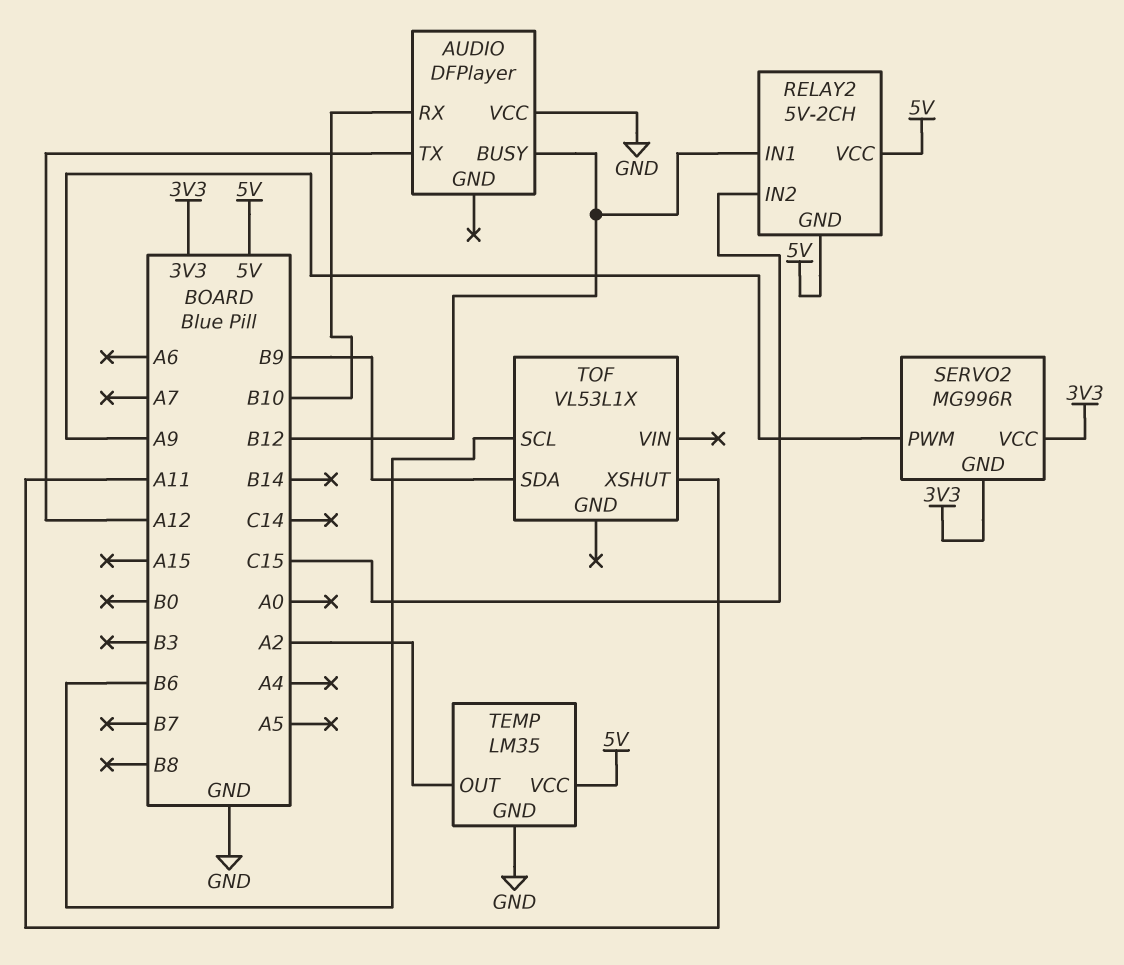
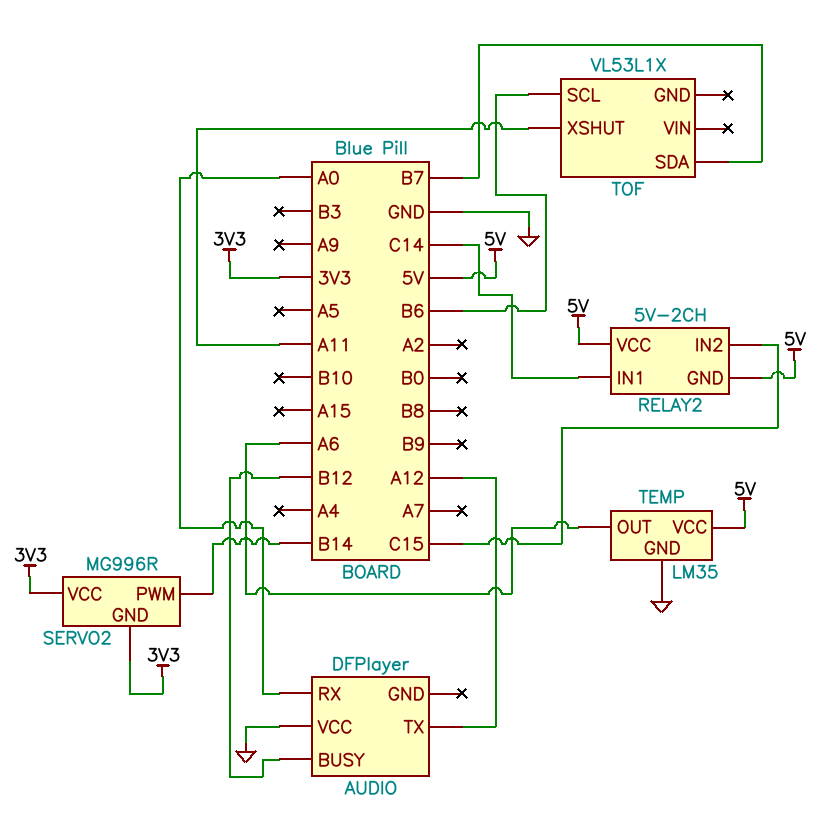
AUDIO pin RX: B10 -> A0
RELAY2 pin IN1: B12 -> C14
SERVO2 pin PWM: A9 -> B14
TEMP pin OUT: A2 -> A6
TOF pin SDA: B9 -> B7

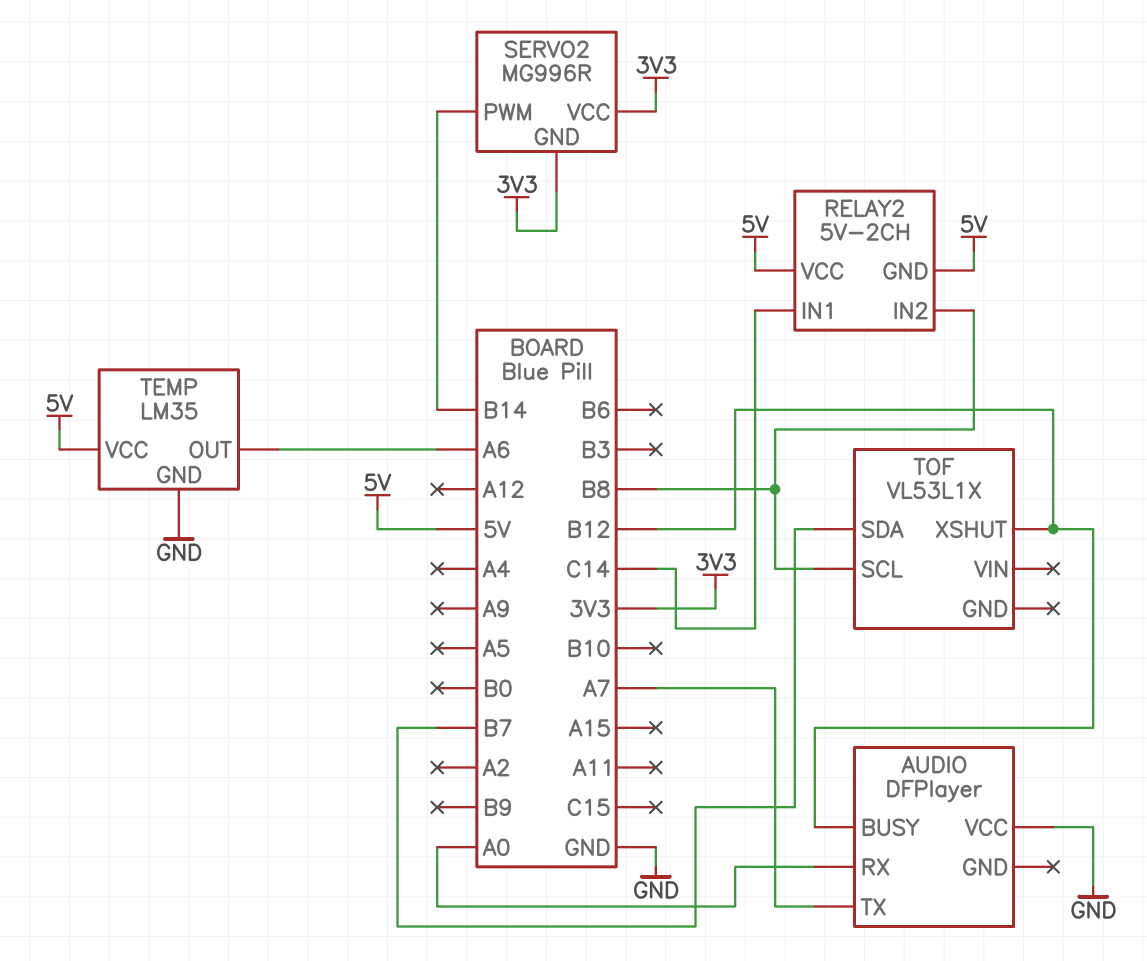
AUDIO pin TX: A12 -> A7
RELAY2 pin IN2: C15 -> B8
TOF pin SCL: B6 -> B8
TOF pin XSHUT: A11 -> B12

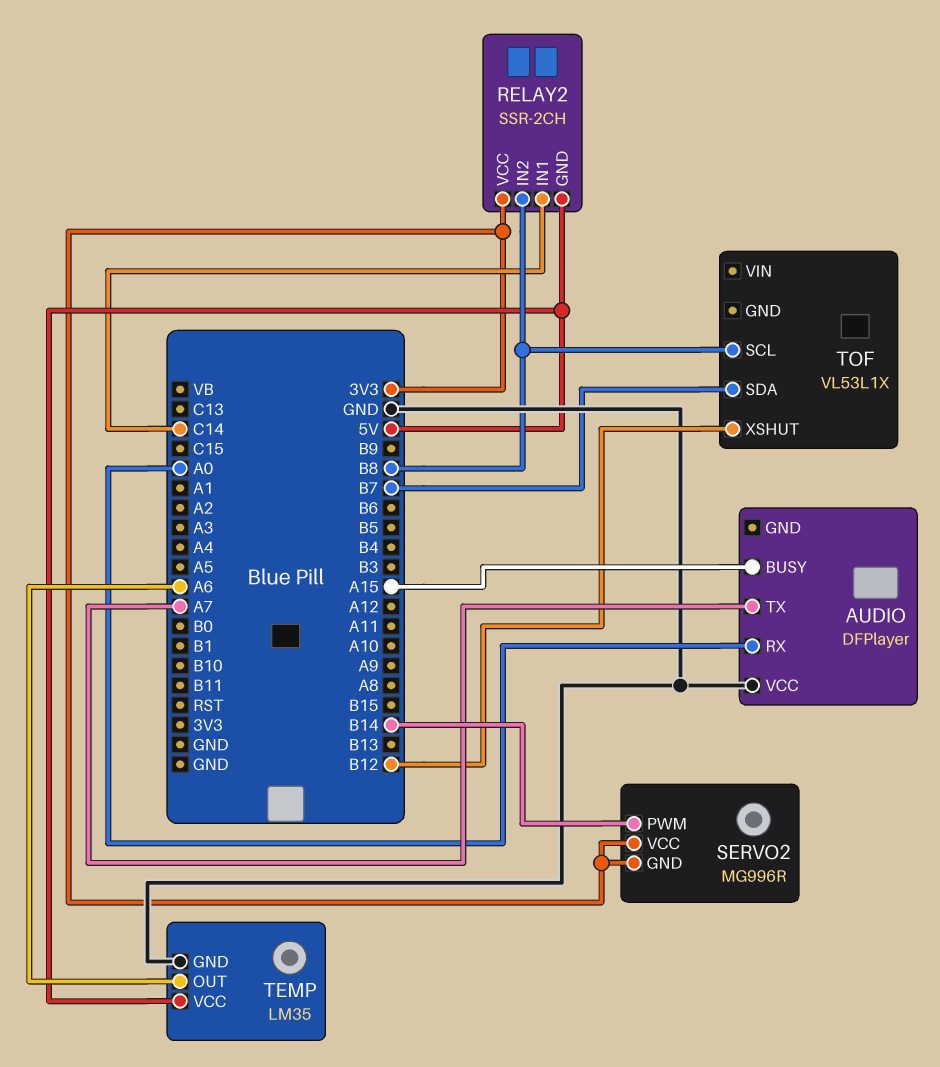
AUDIO pin BUSY: B12 -> A15
RELAY2: 5V-2CH -> SSR-2CH
RELAY2 pin VCC: 5V -> 3V3

